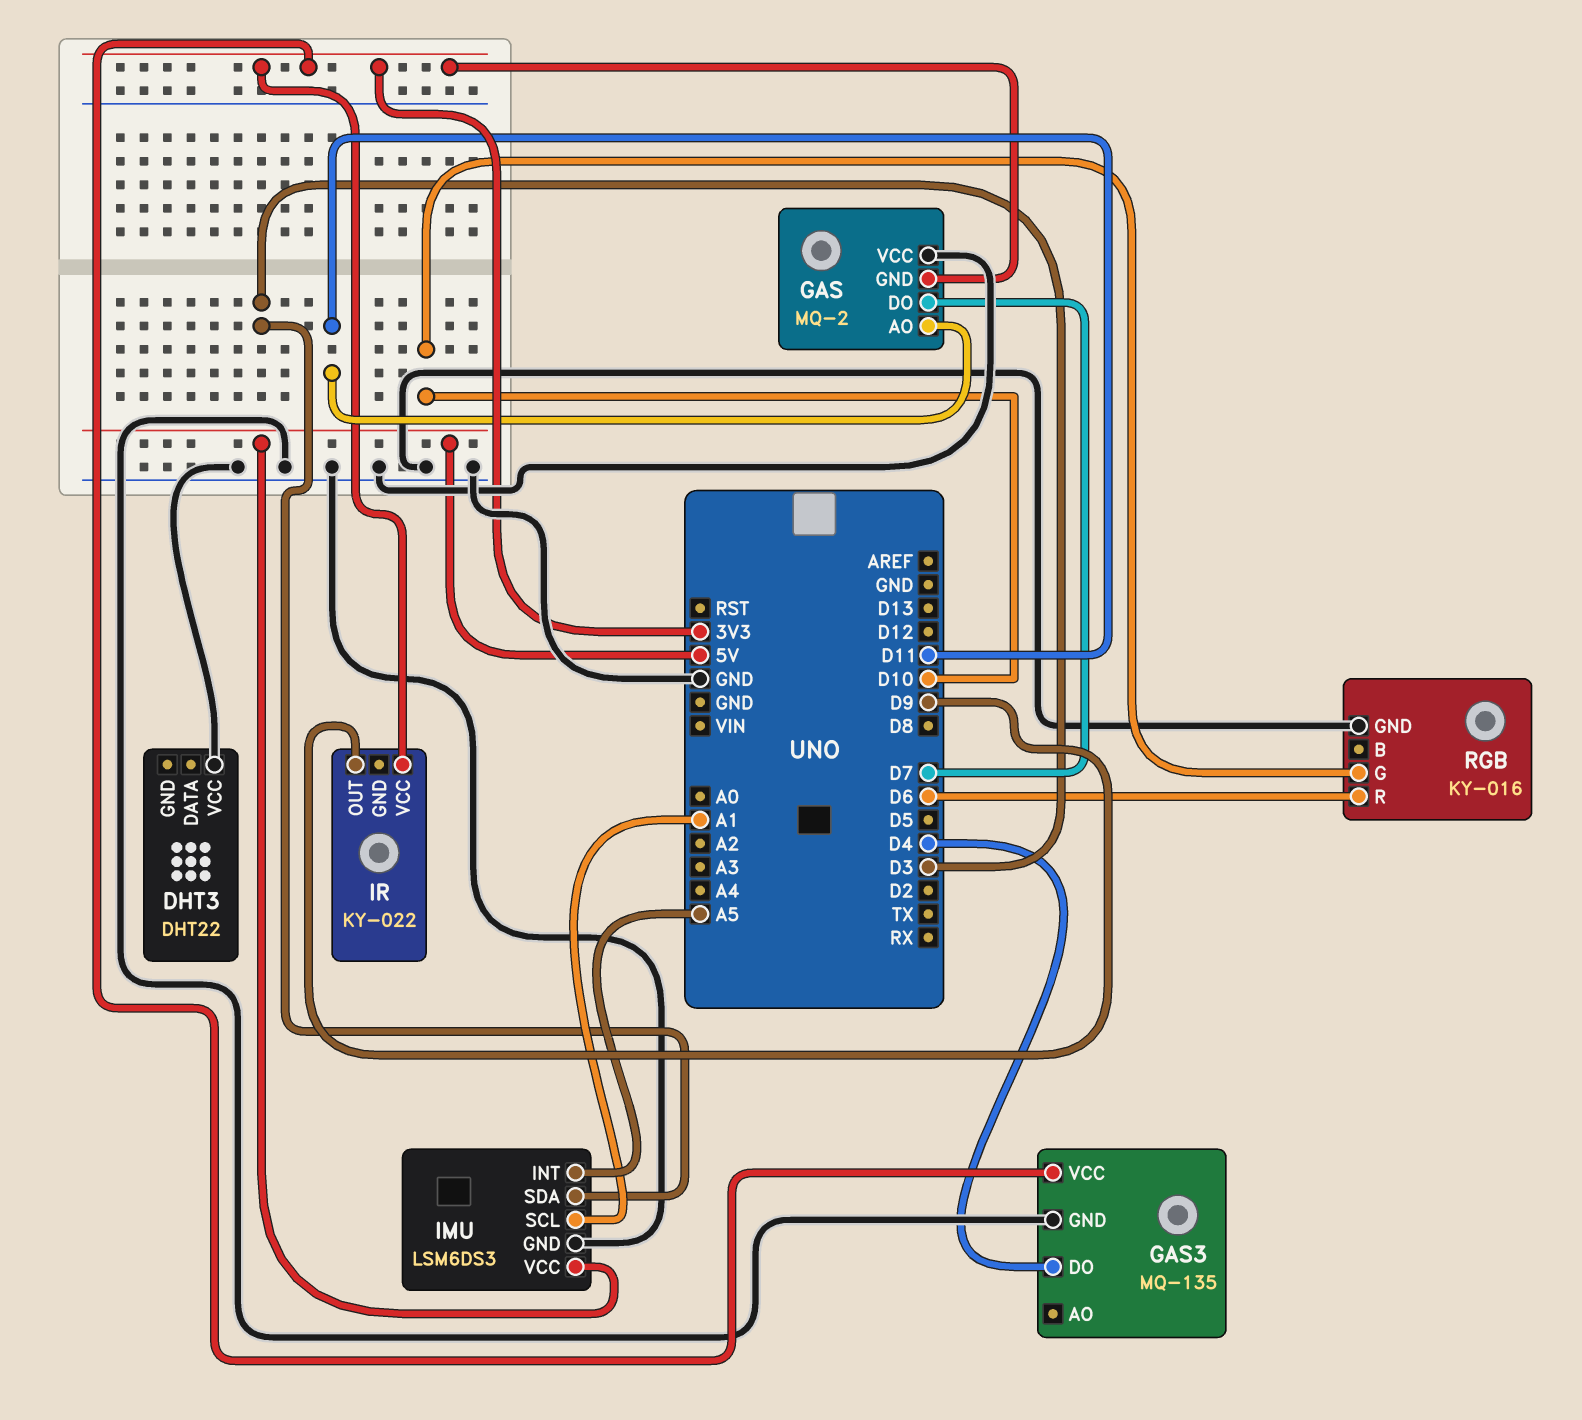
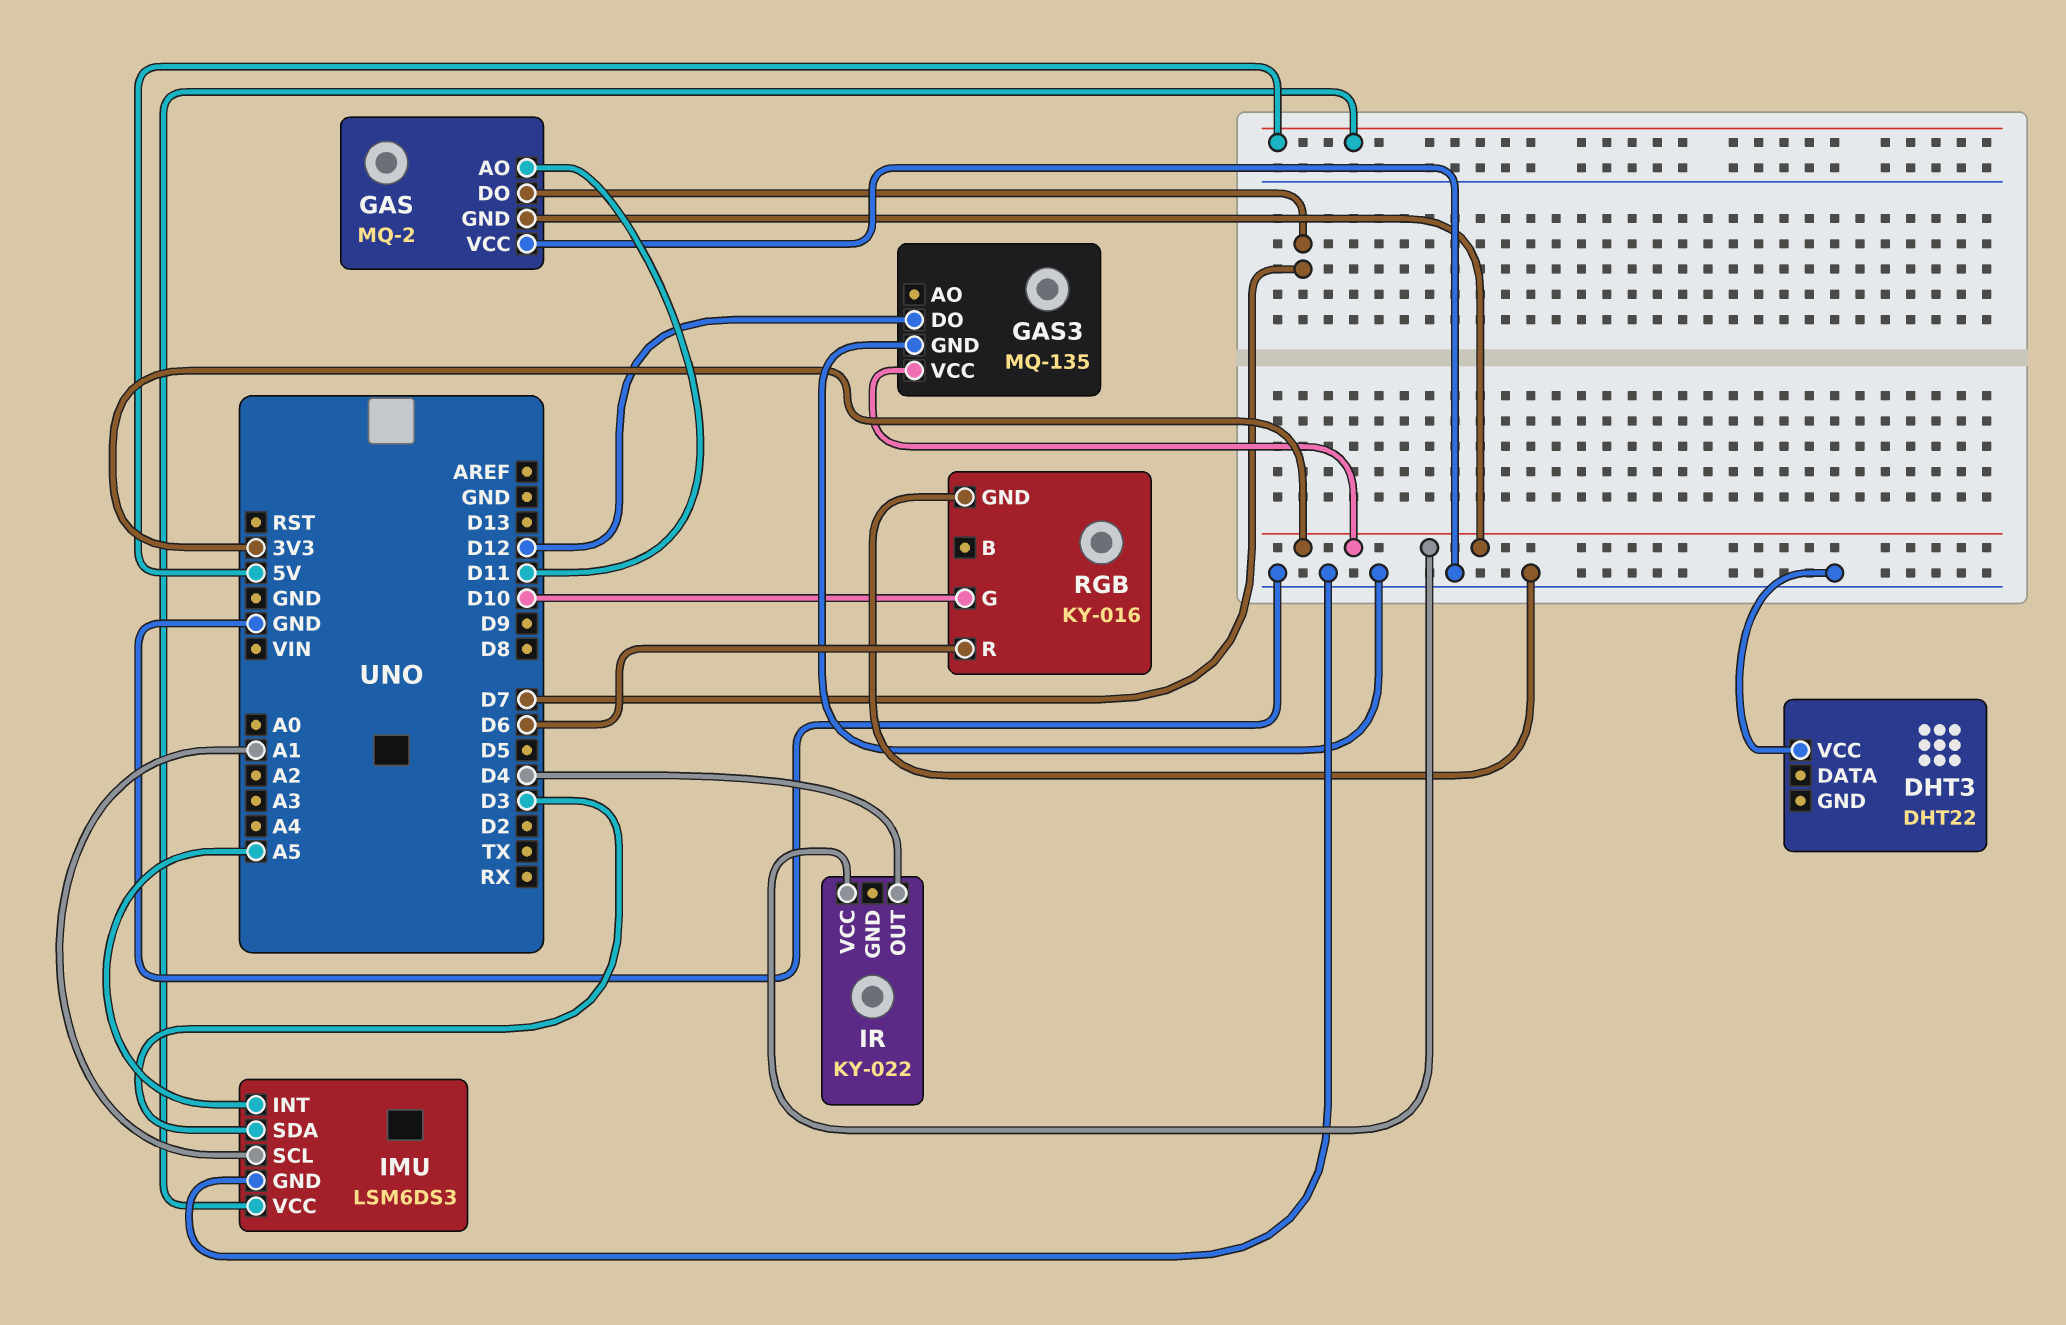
GAS3 pin DO: D4 -> D12
IR pin OUT: D9 -> D4

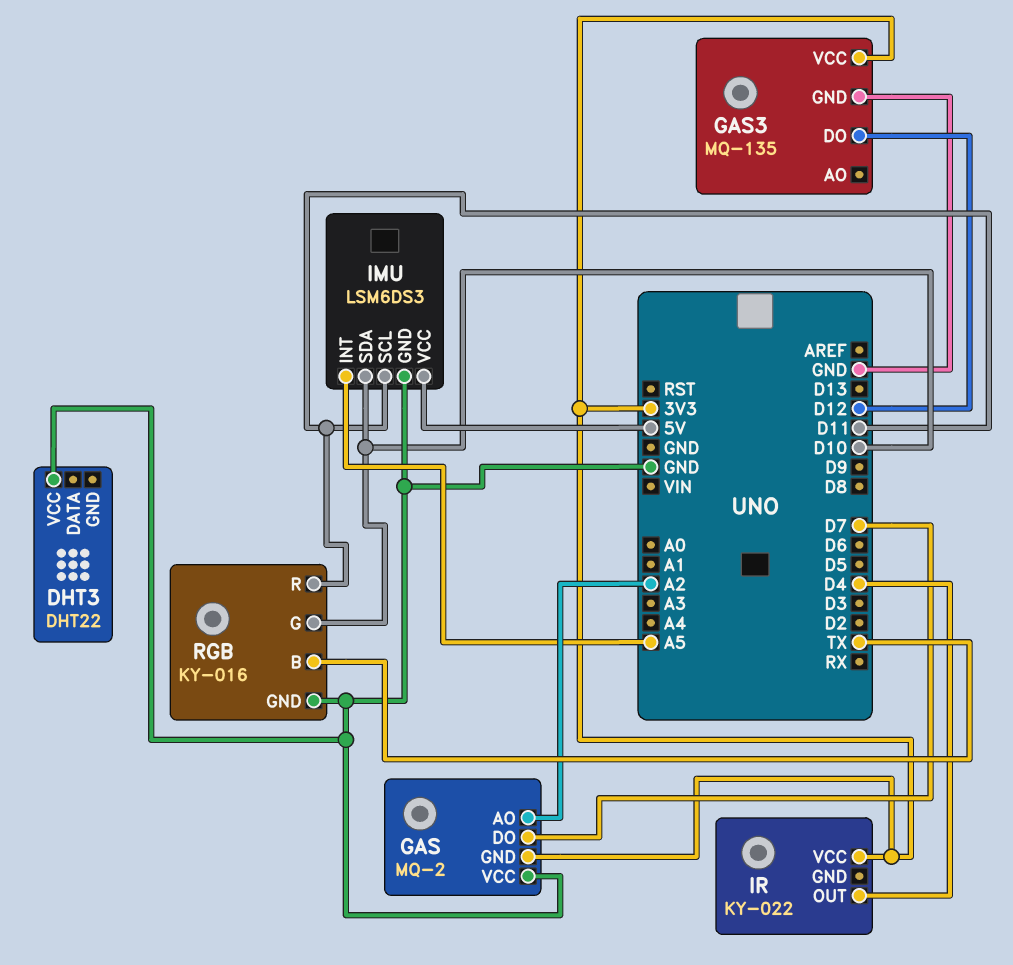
GAS pin AO: D11 -> A2
IMU pin SCL: A1 -> D11
IMU pin SDA: D3 -> D10
RGB pin B: none -> TX
RGB pin R: D6 -> D11

